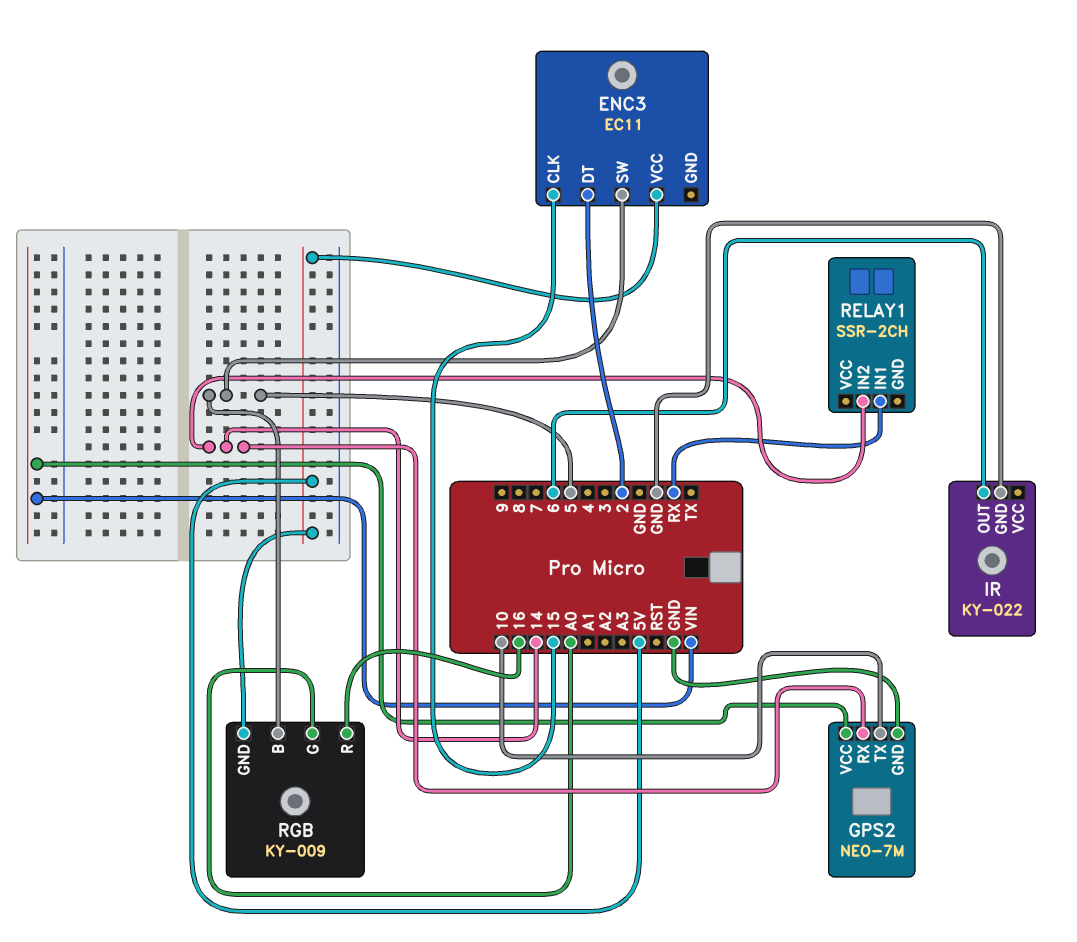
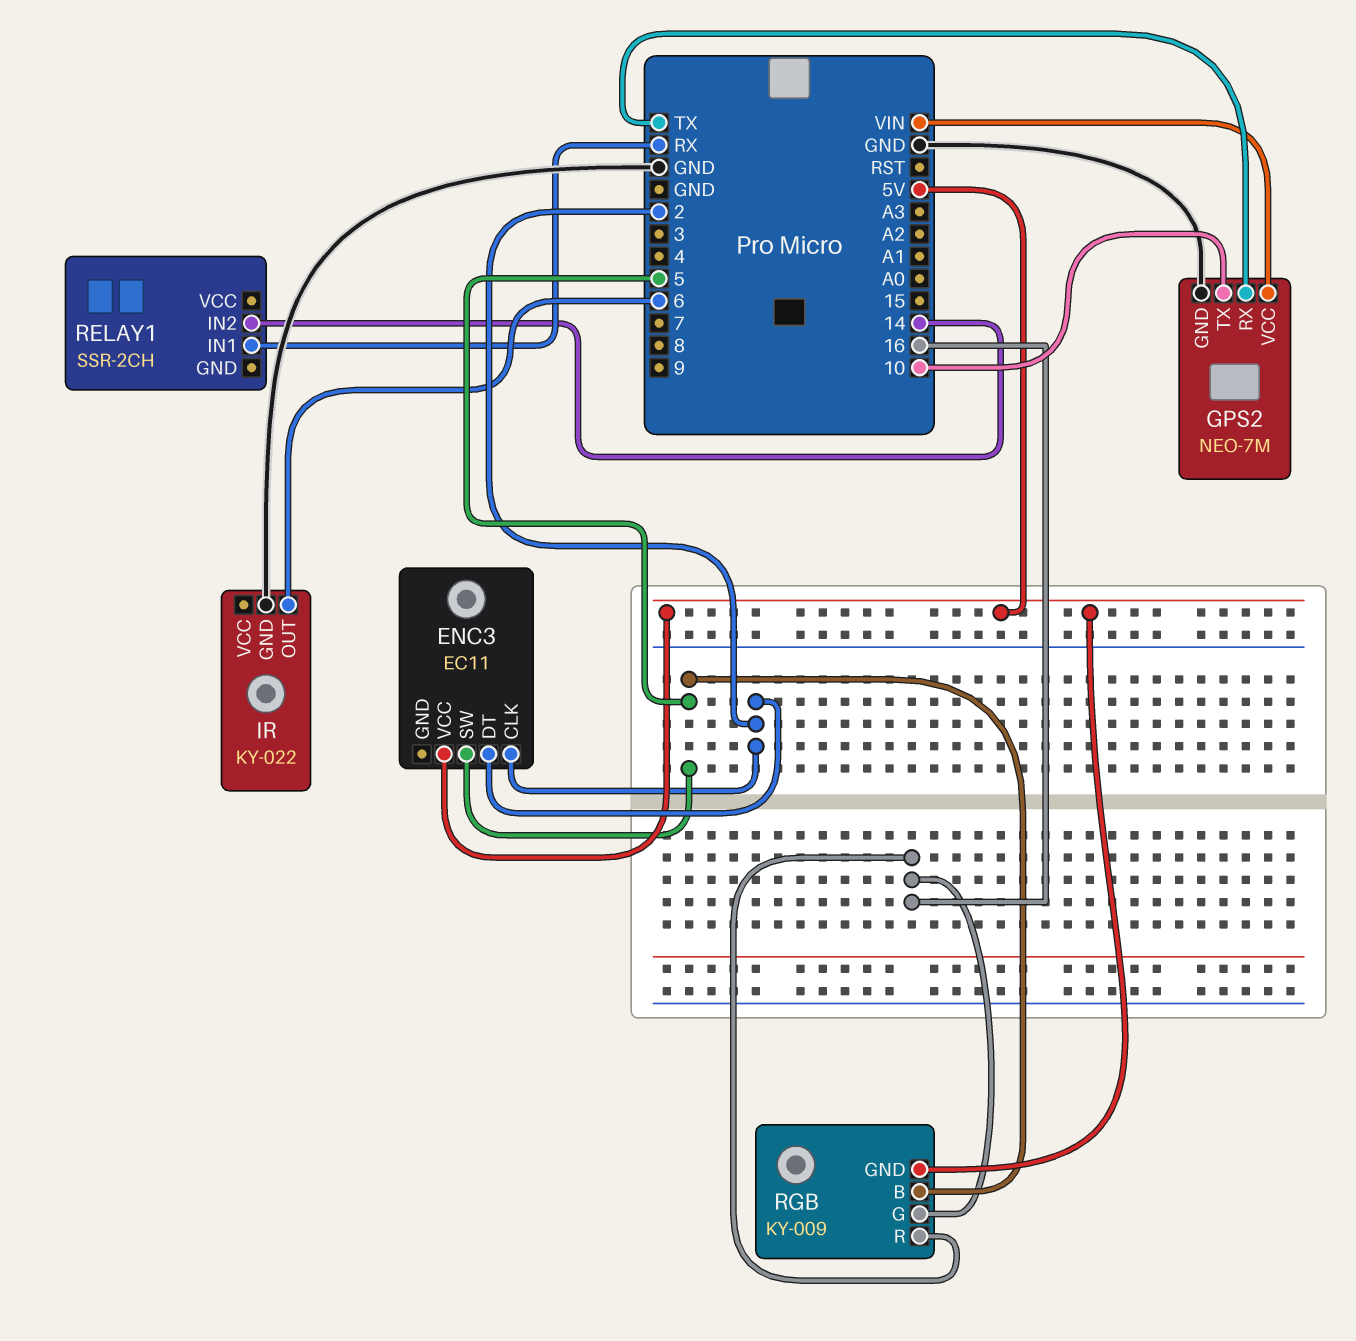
ENC3 pin CLK: 15 -> 2
GPS2 pin RX: 14 -> TX
RGB pin G: A0 -> 16

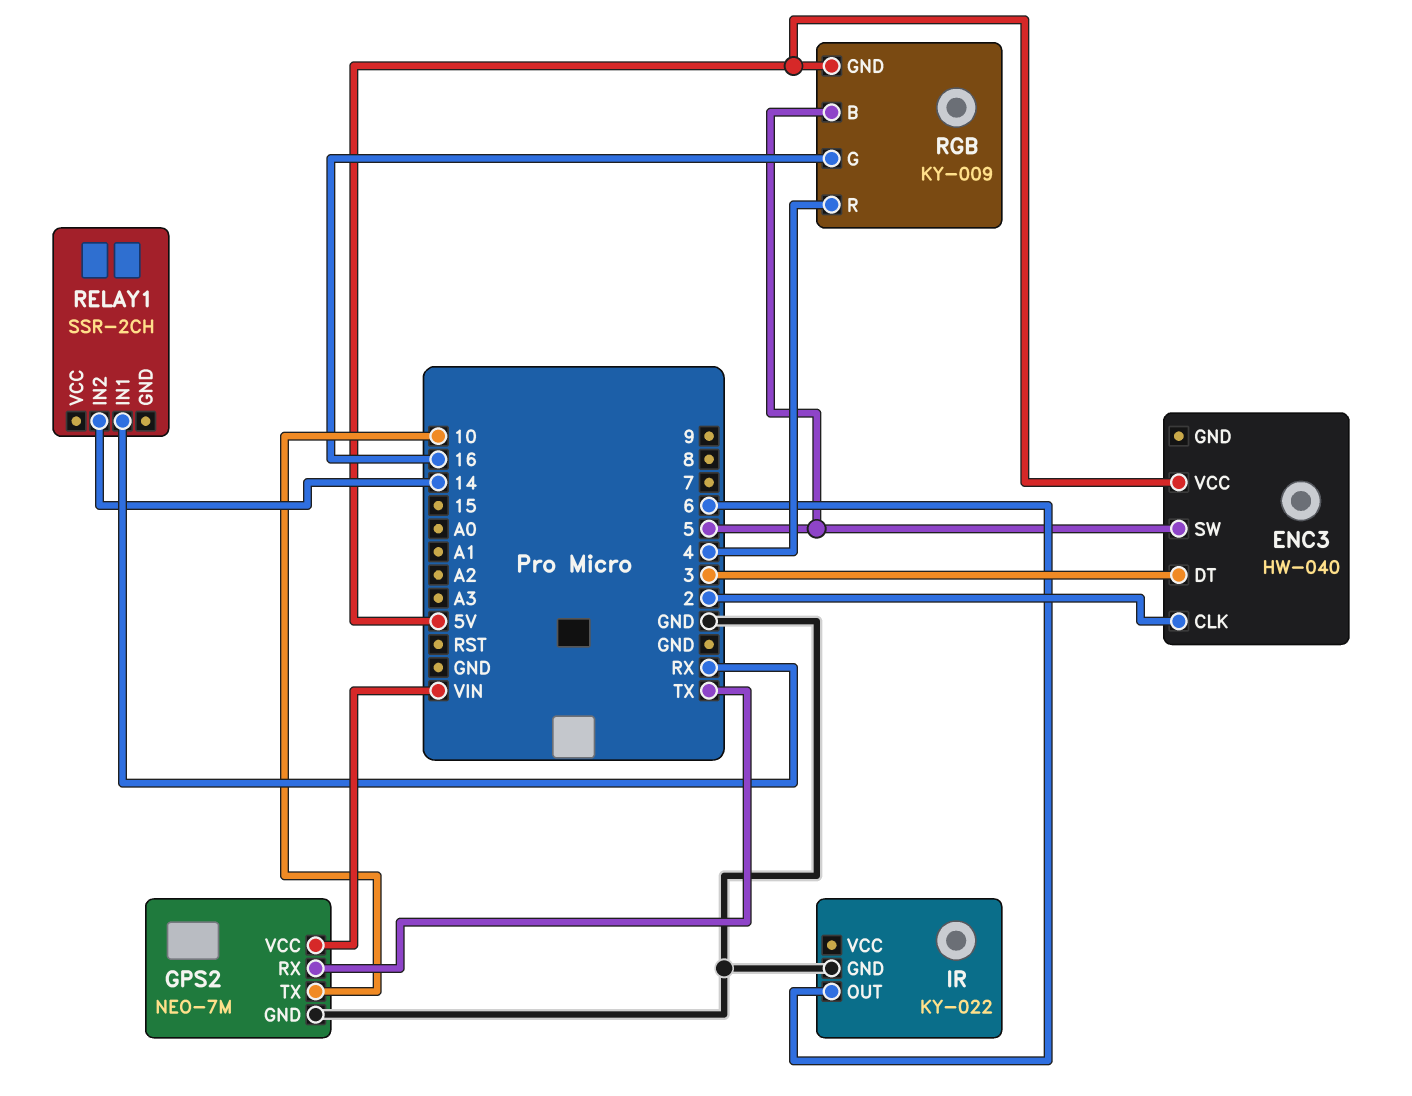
ENC3: EC11 -> HW-040
ENC3 pin DT: 2 -> 3
RGB pin R: 16 -> 4

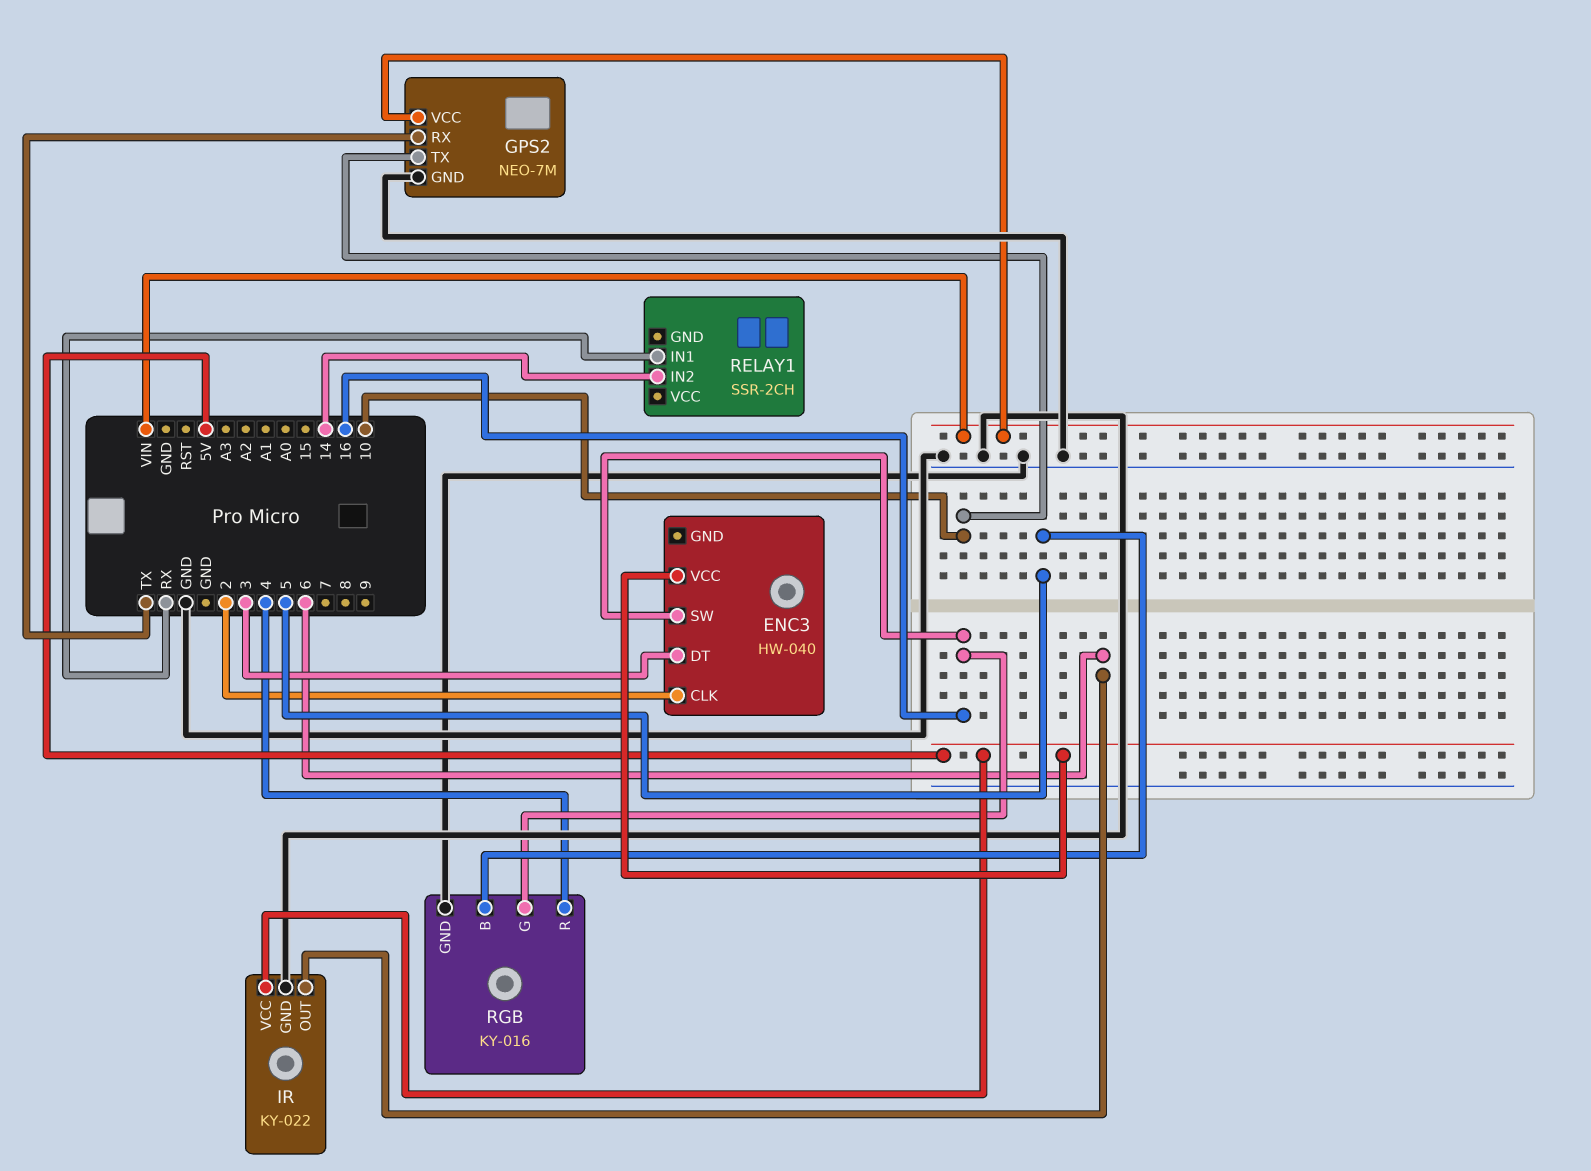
ENC3 pin SW: 5 -> 16
IR pin VCC: none -> 5V
RGB: KY-009 -> KY-016
RGB pin GND: 5V -> GND

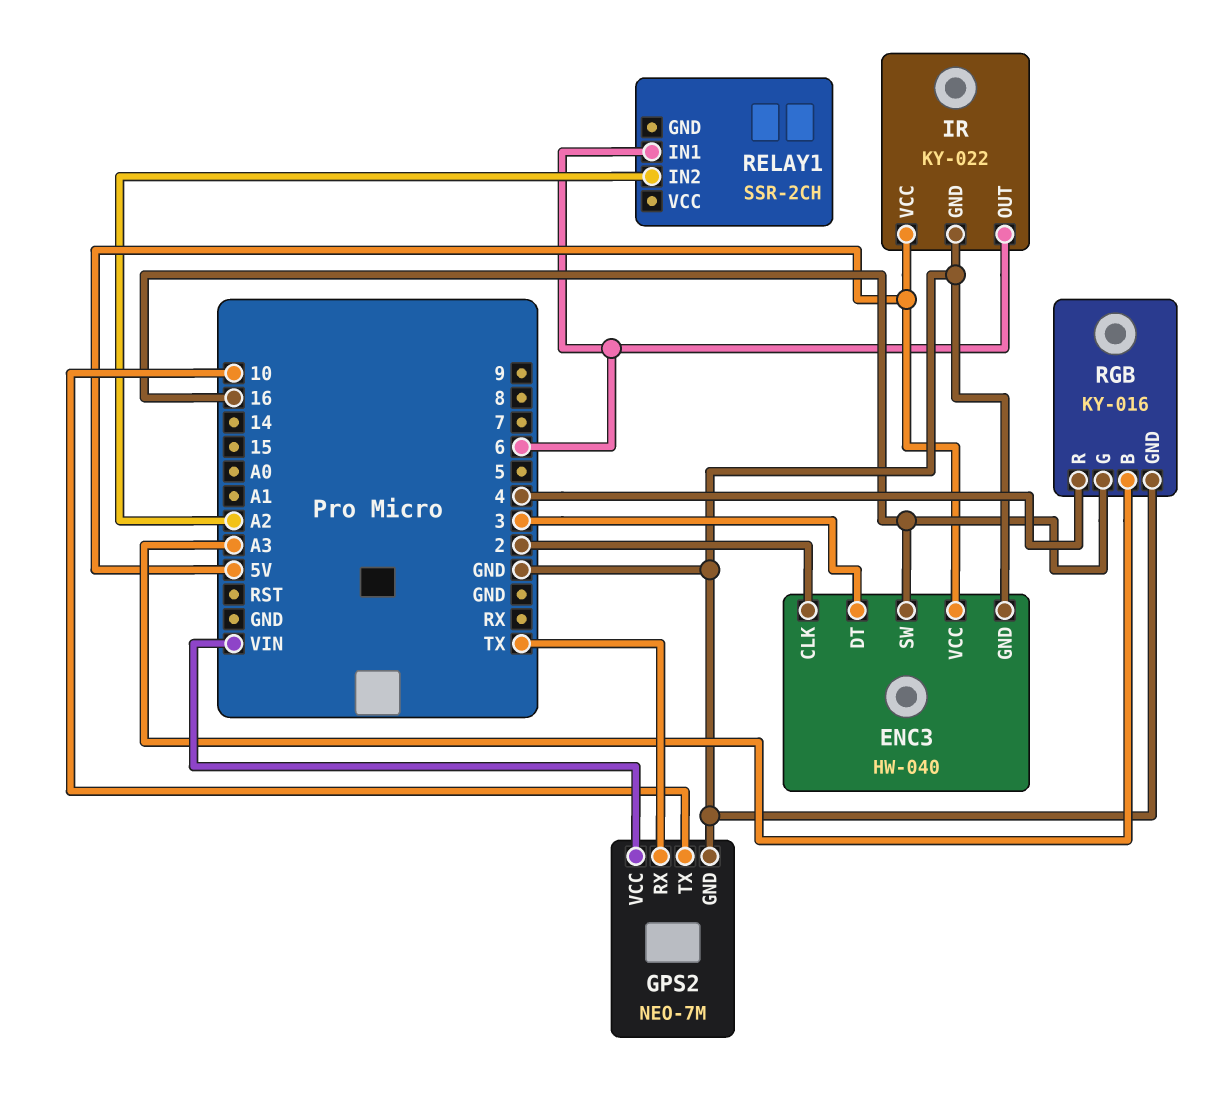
ENC3 pin GND: none -> GND
RELAY1 pin IN1: RX -> 6
RELAY1 pin IN2: 14 -> A2
RGB pin B: 5 -> A3

